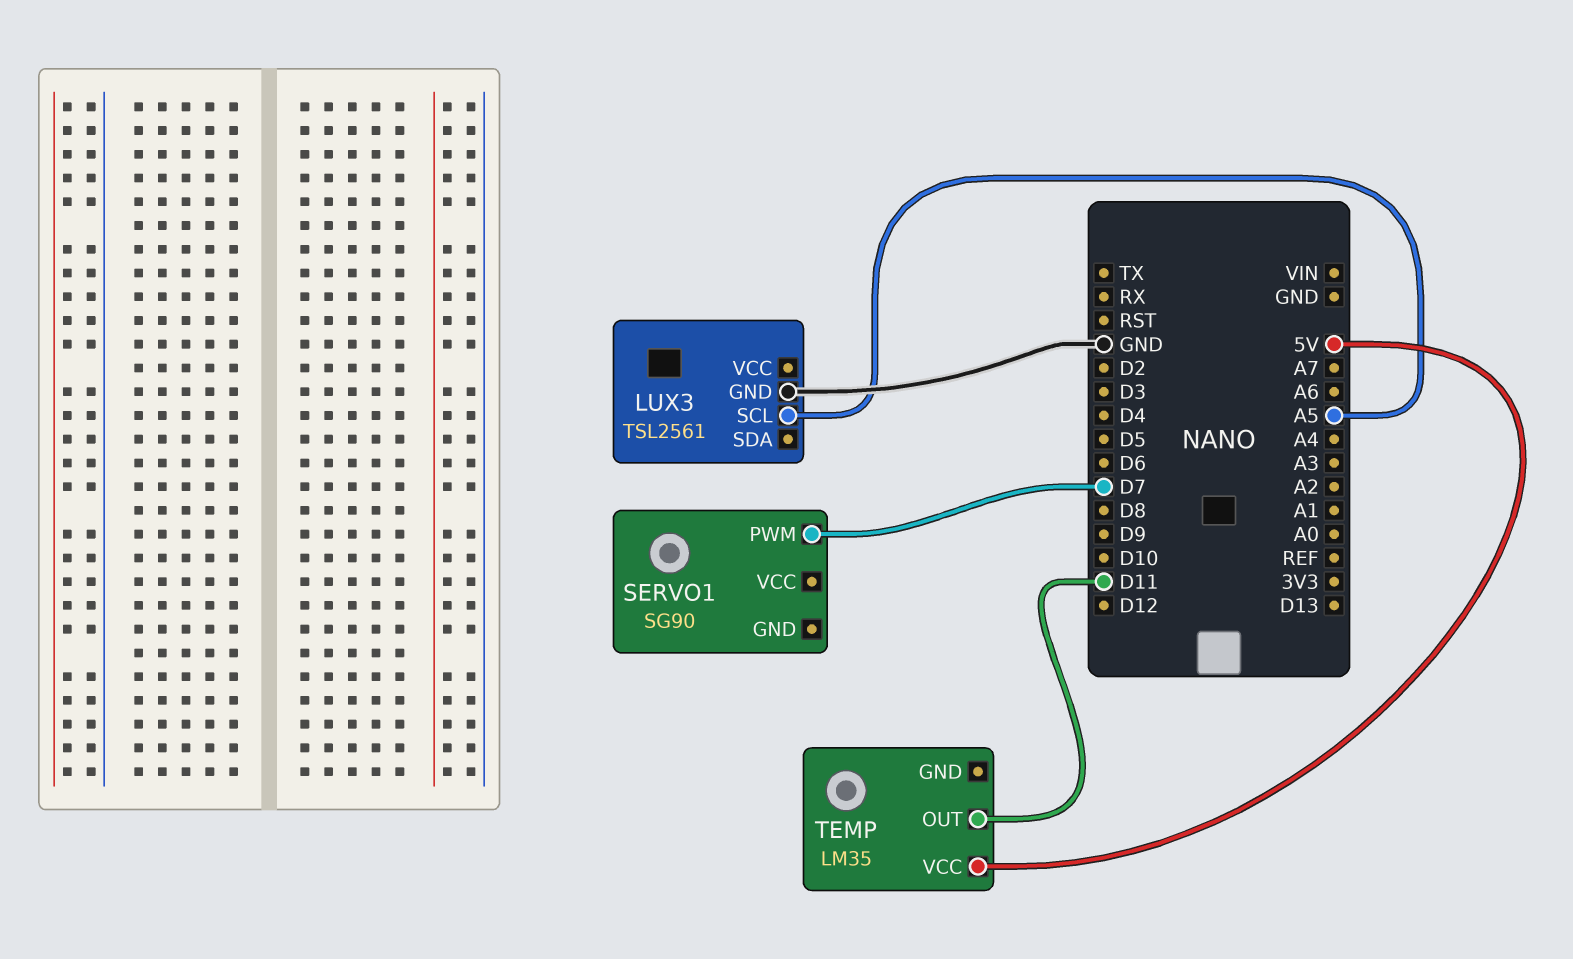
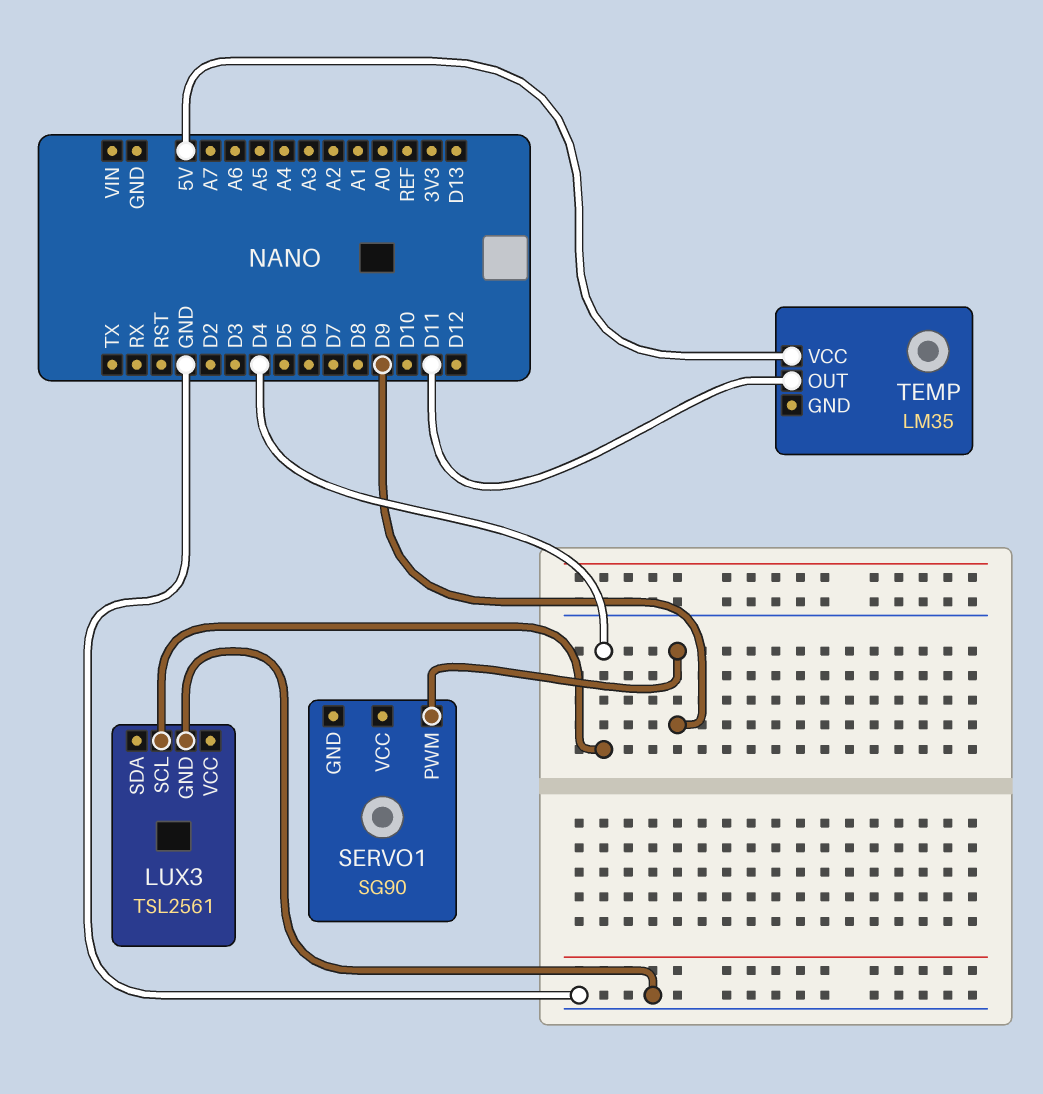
LUX3 pin SCL: A5 -> D4
SERVO1 pin PWM: D7 -> D9

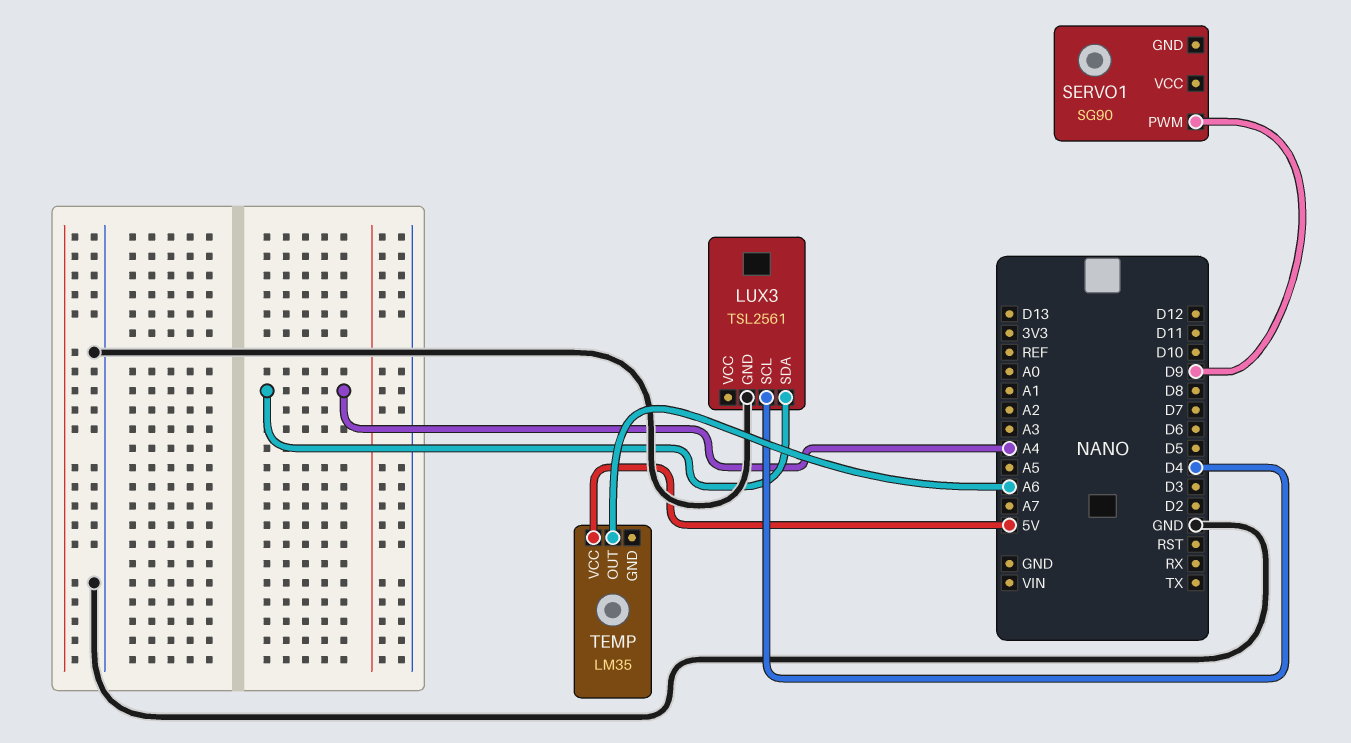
LUX3 pin SDA: none -> A4
TEMP pin OUT: D11 -> A6

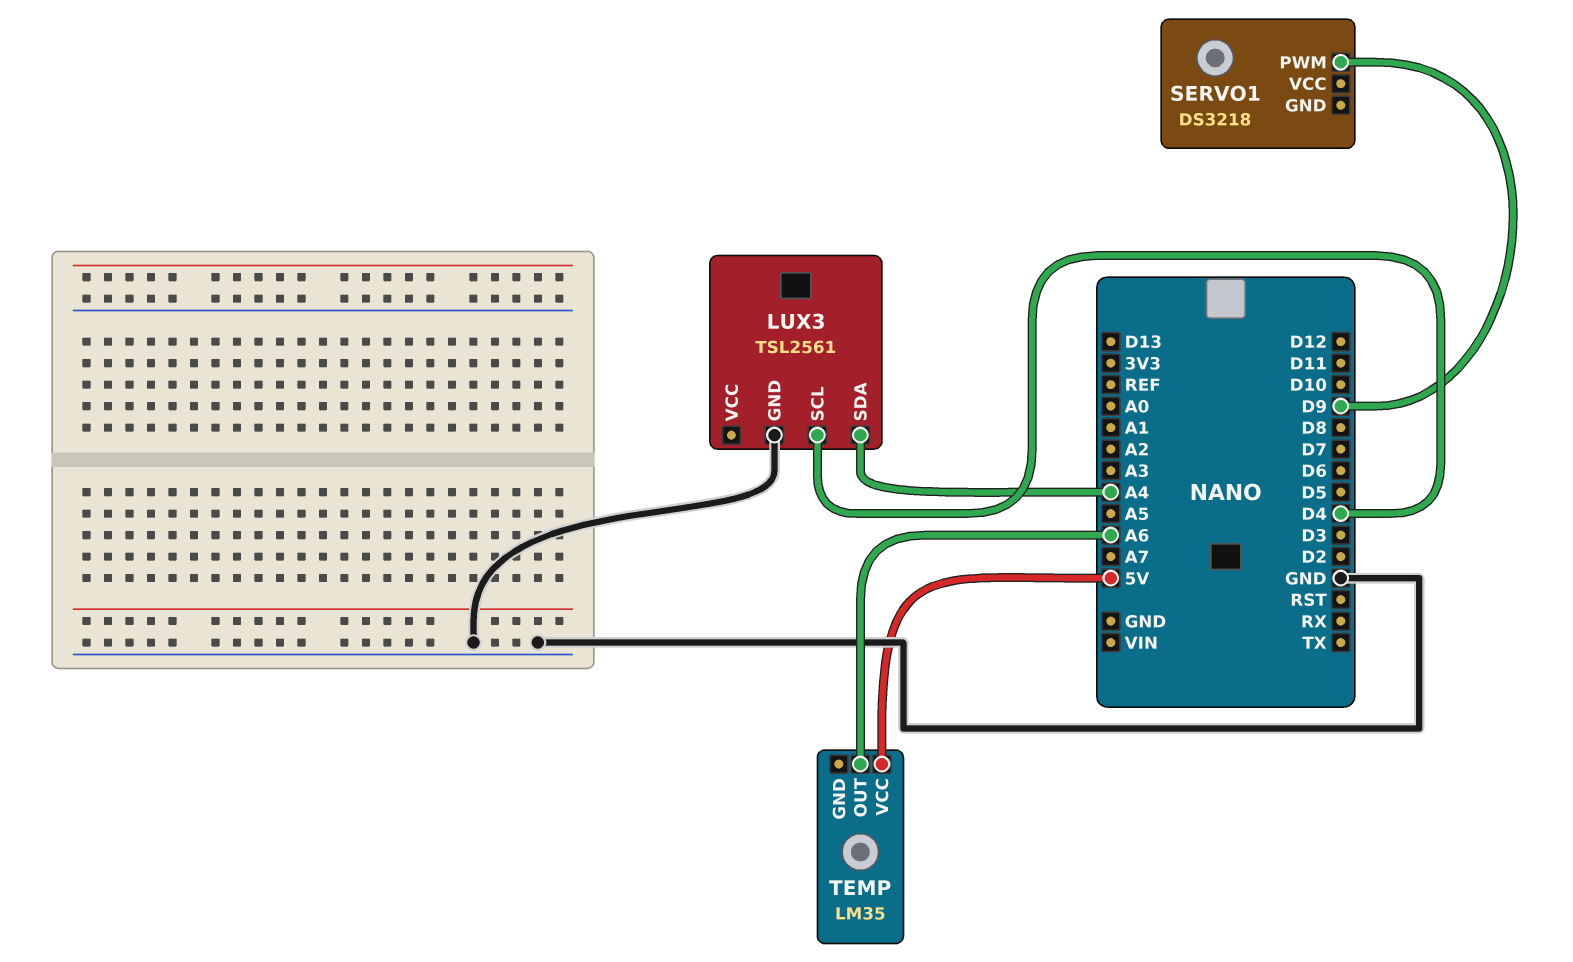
SERVO1: SG90 -> DS3218

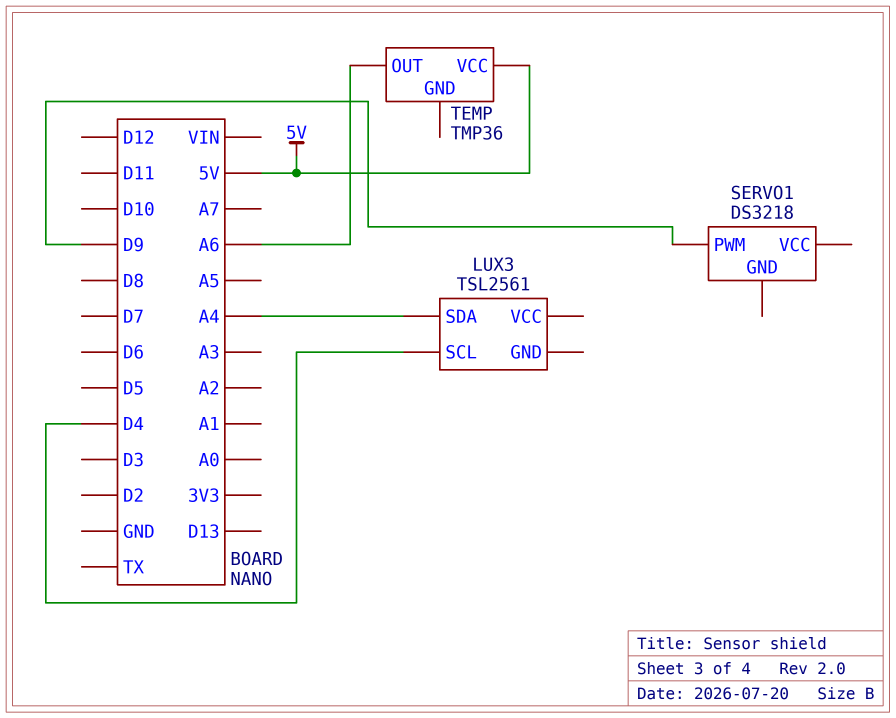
LUX3 pin GND: GND -> none
TEMP: LM35 -> TMP36

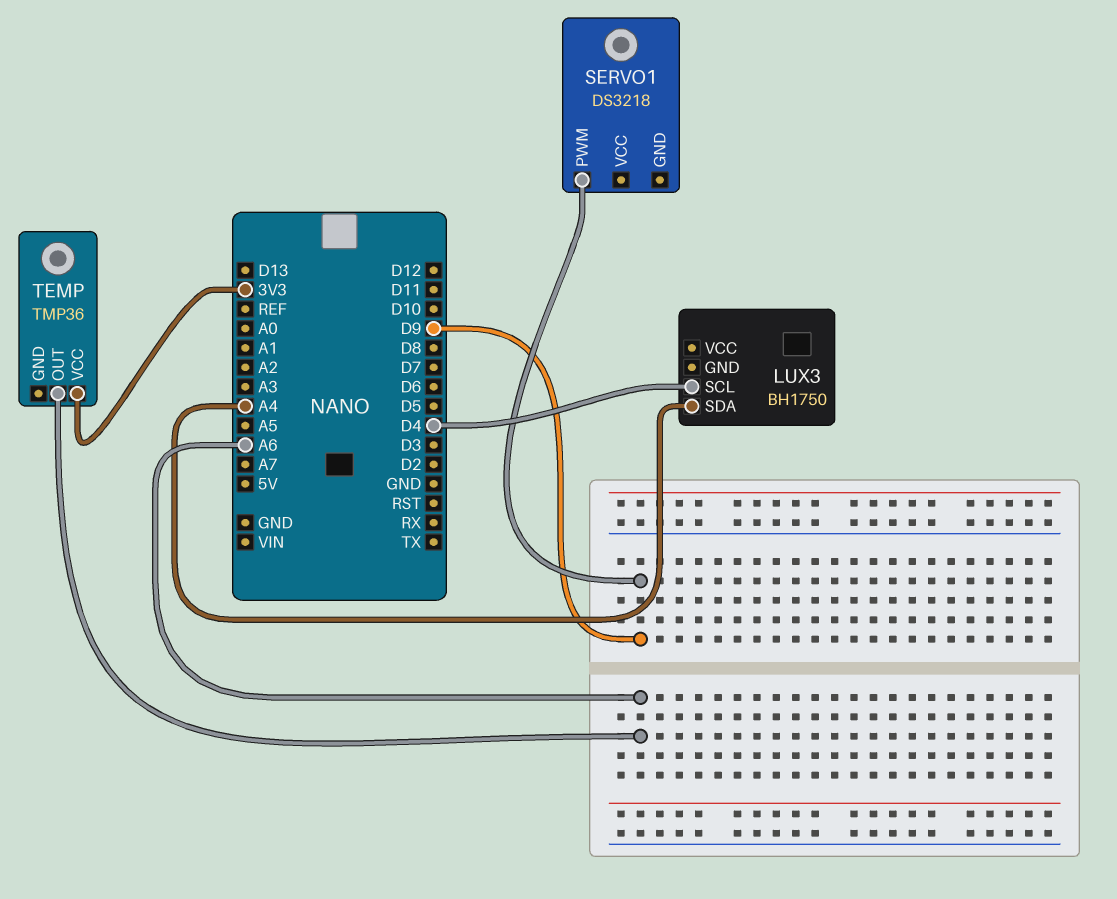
LUX3: TSL2561 -> BH1750
TEMP pin VCC: 5V -> 3V3

